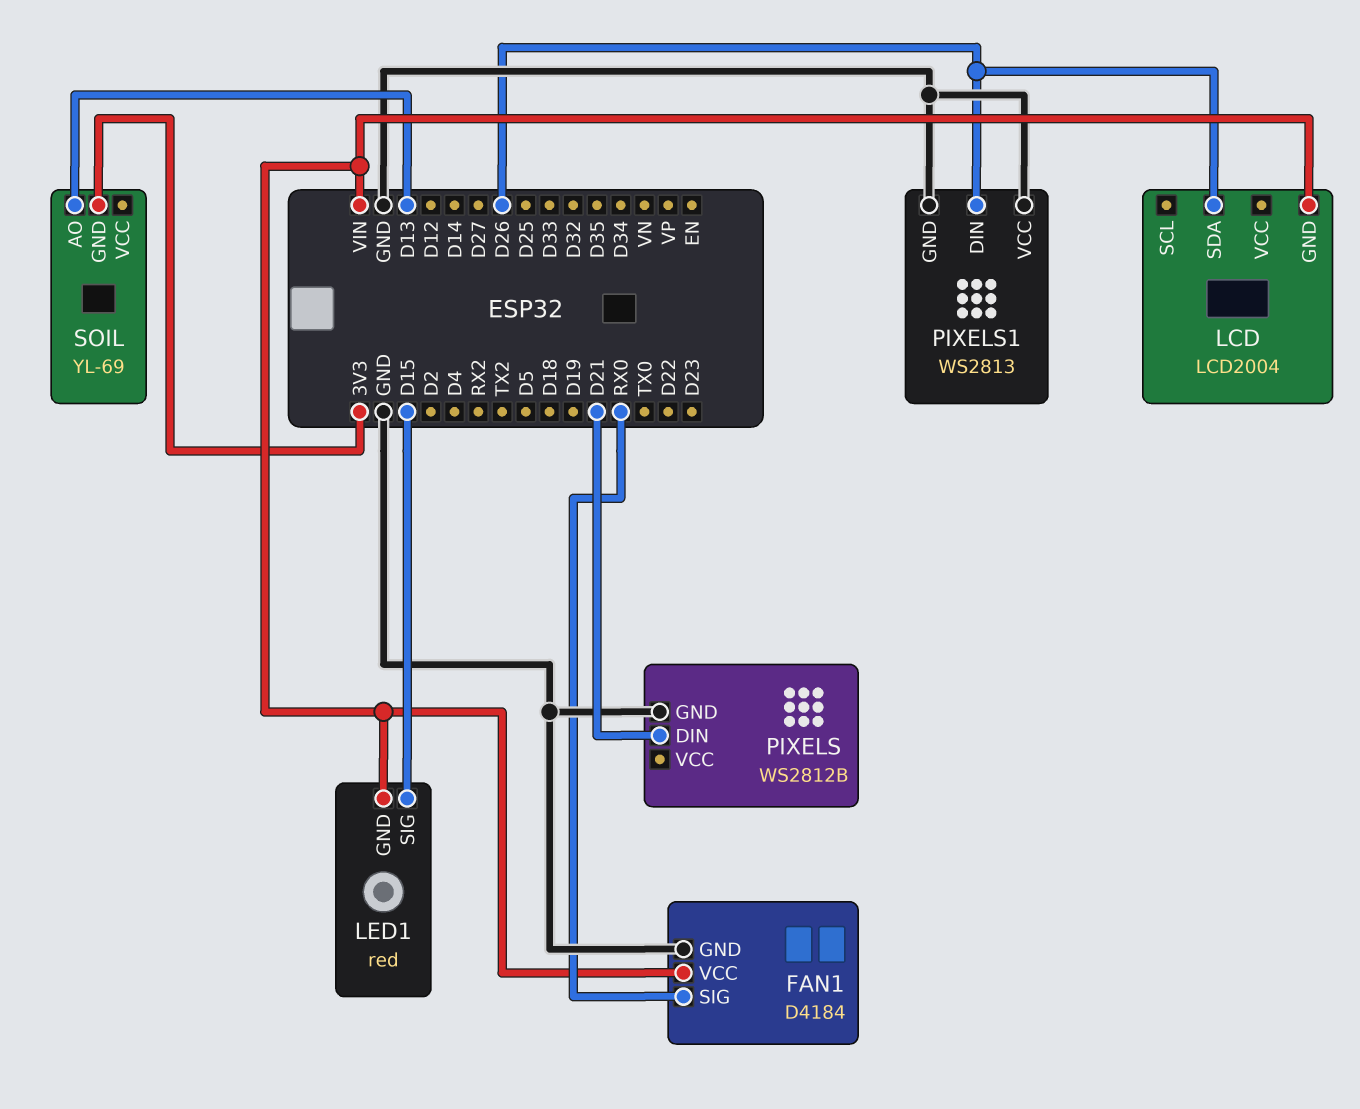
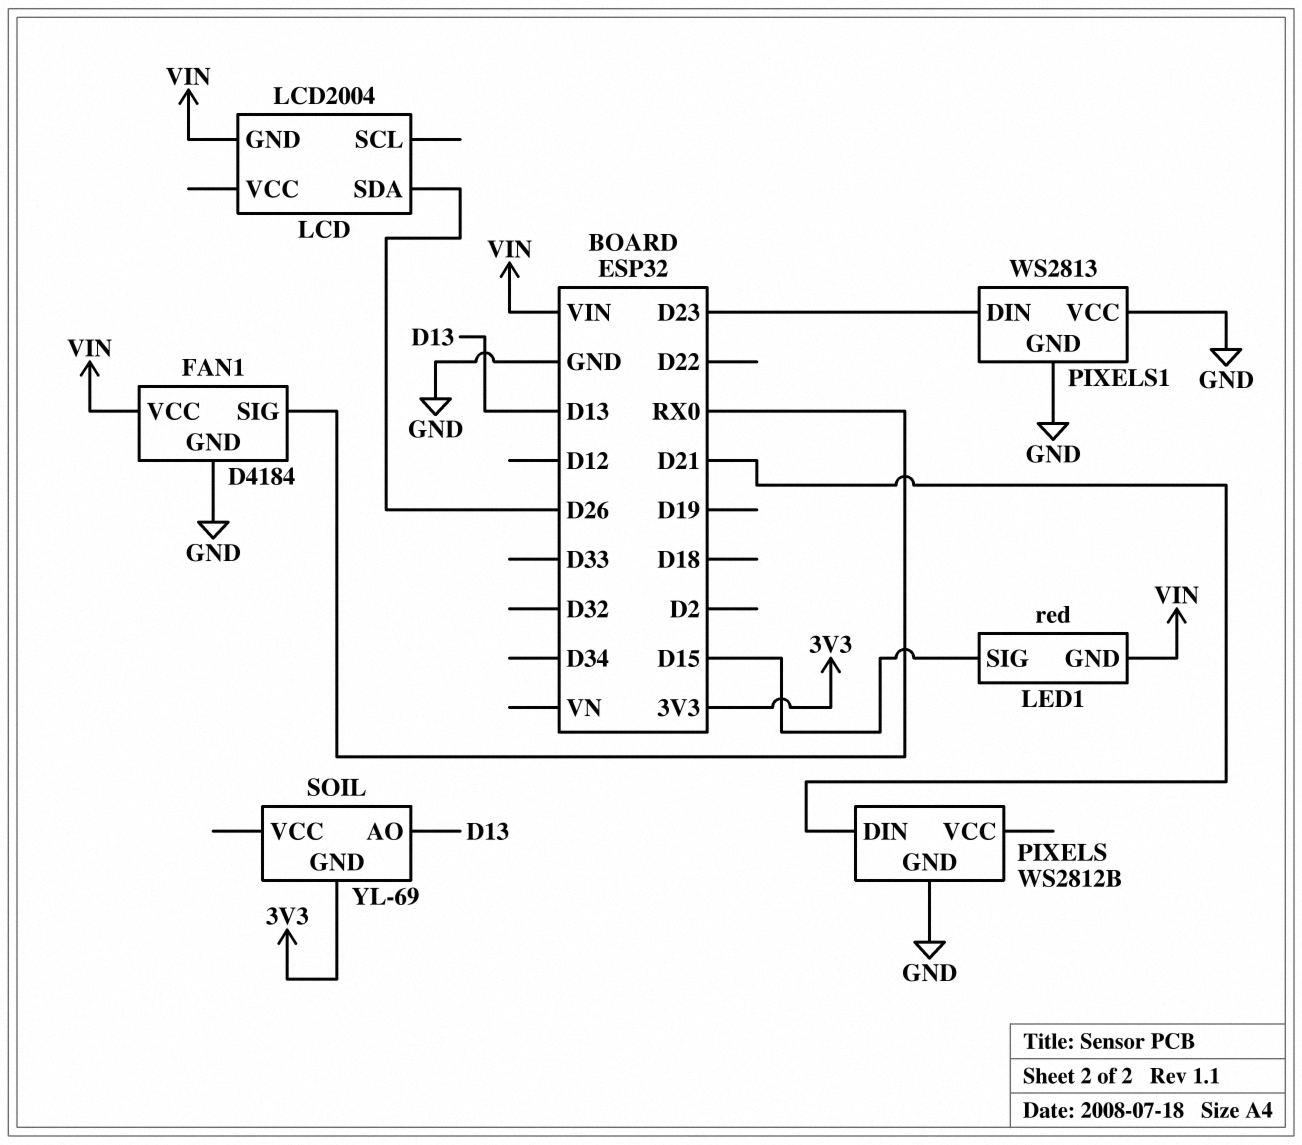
PIXELS1 pin DIN: D26 -> D23

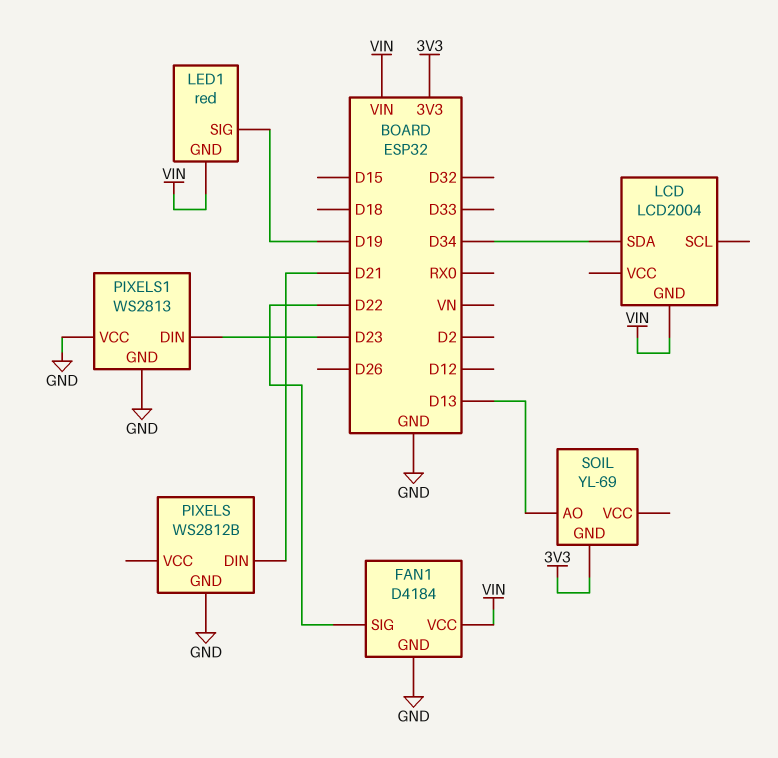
FAN1 pin SIG: RX0 -> D22
LCD pin SDA: D26 -> D34
LED1 pin SIG: D15 -> D19

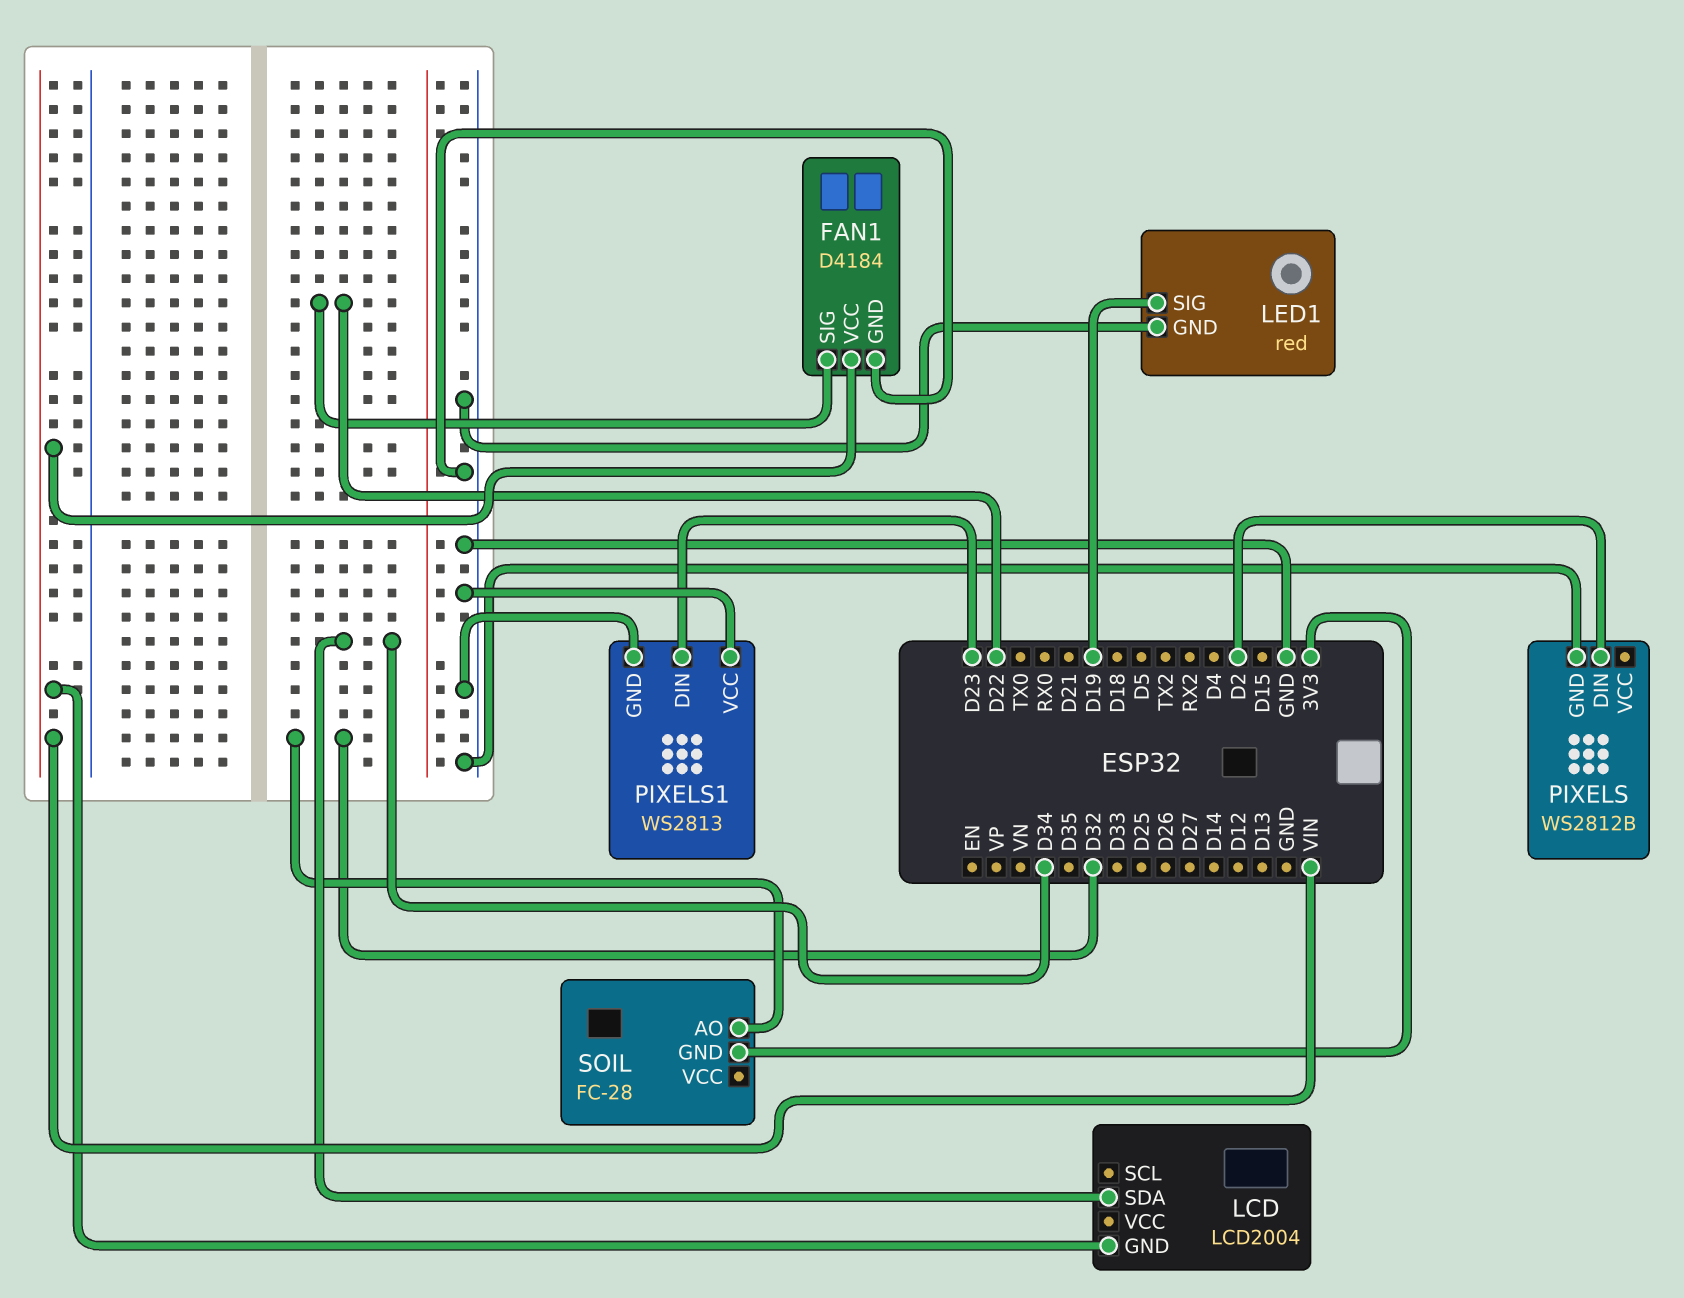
LED1 pin GND: VIN -> GND
PIXELS pin DIN: D21 -> D2
SOIL: YL-69 -> FC-28
SOIL pin AO: D13 -> D32

